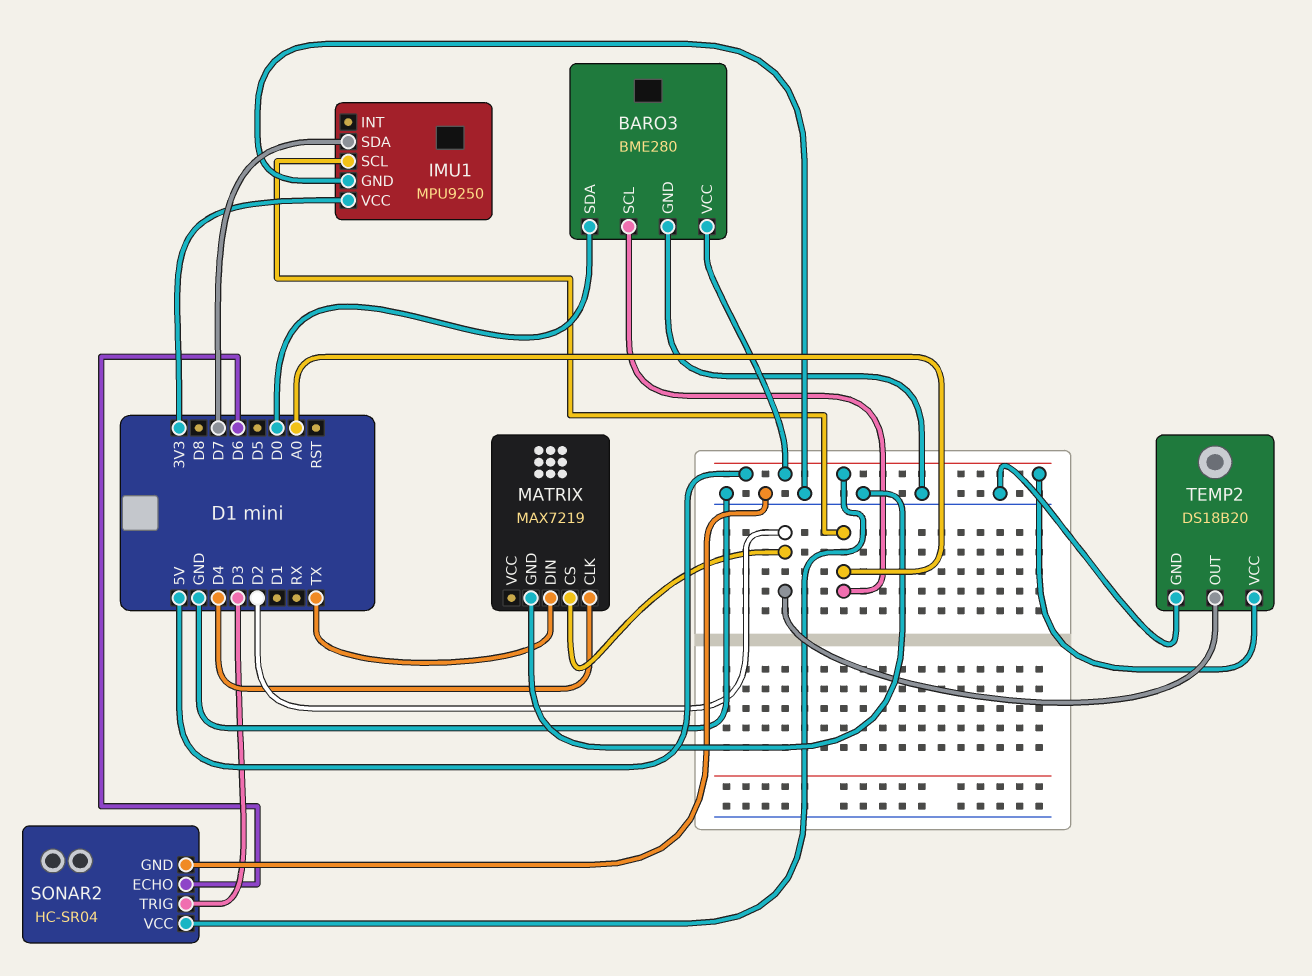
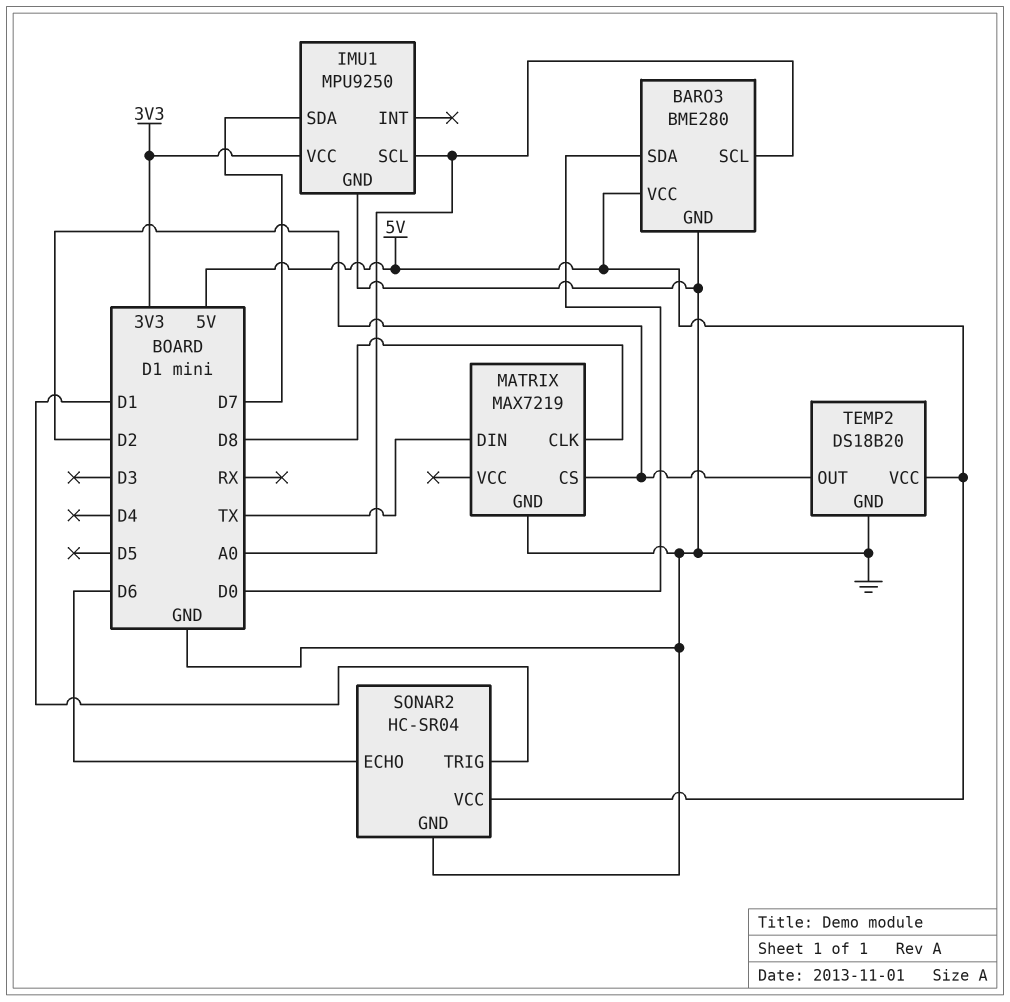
MATRIX pin CLK: D4 -> D8
SONAR2 pin TRIG: D3 -> D1

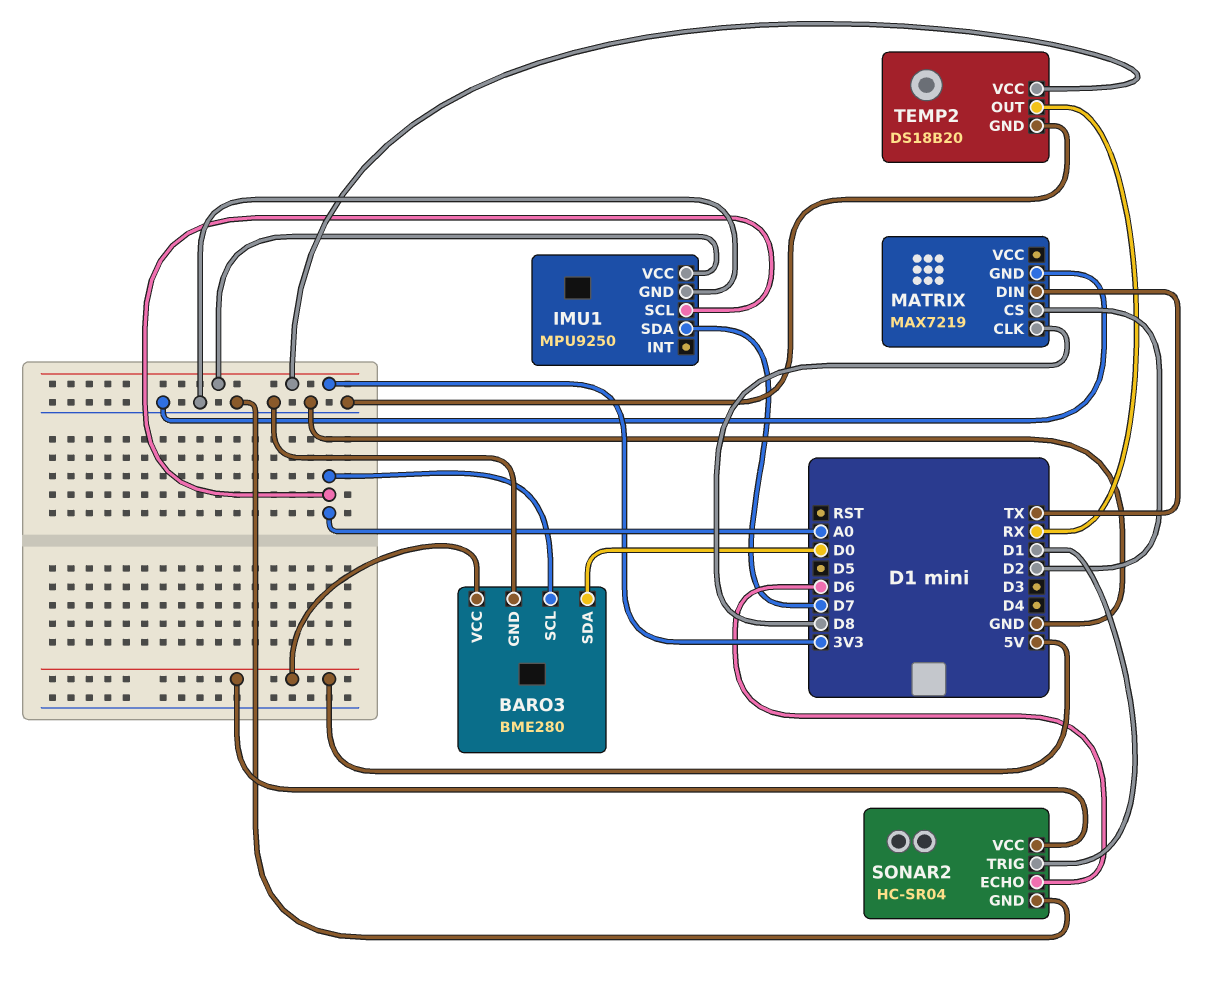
TEMP2 pin OUT: D2 -> RX
TEMP2 pin VCC: 5V -> 3V3

